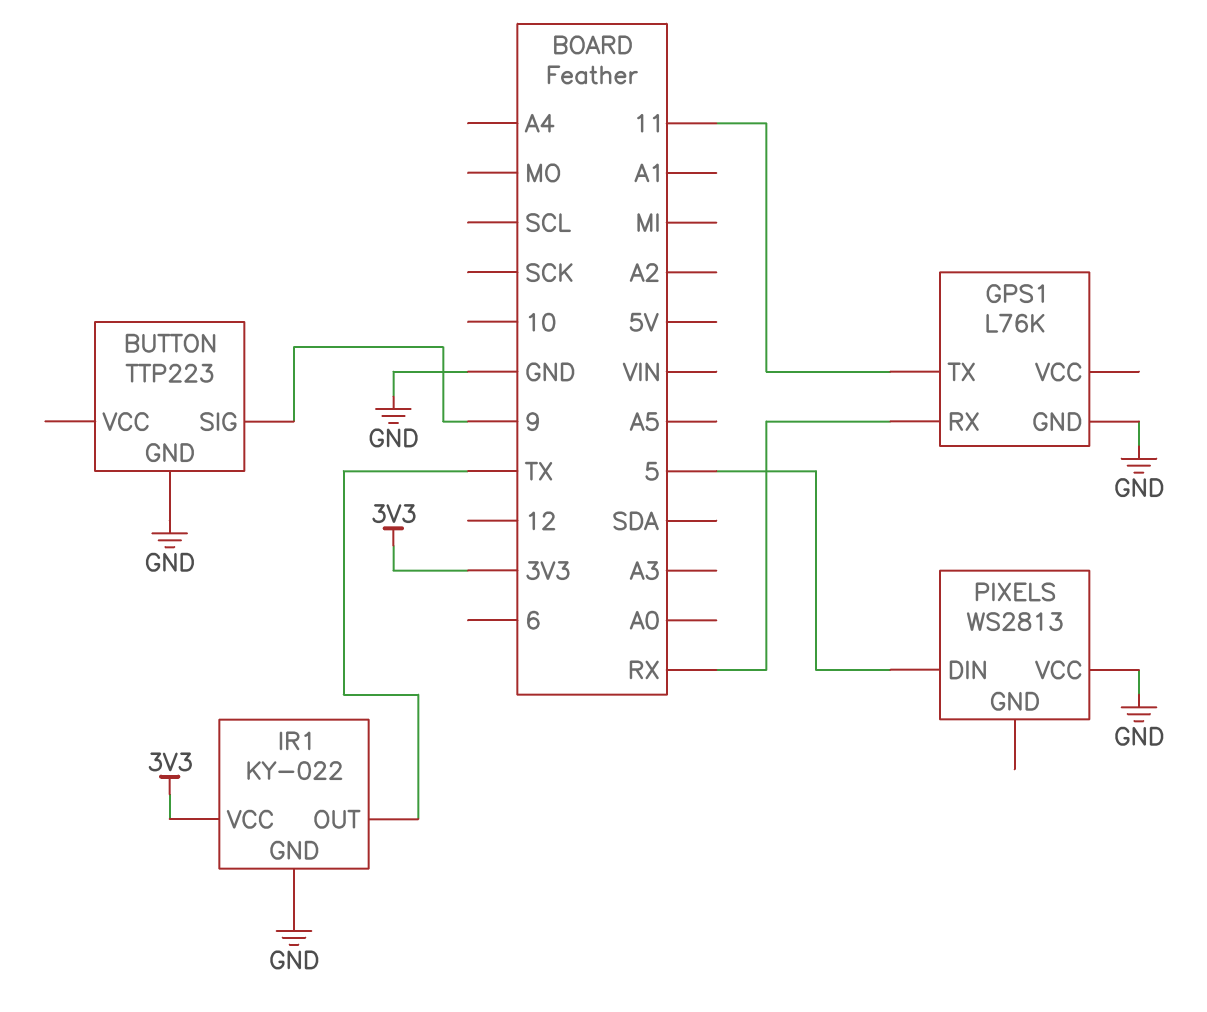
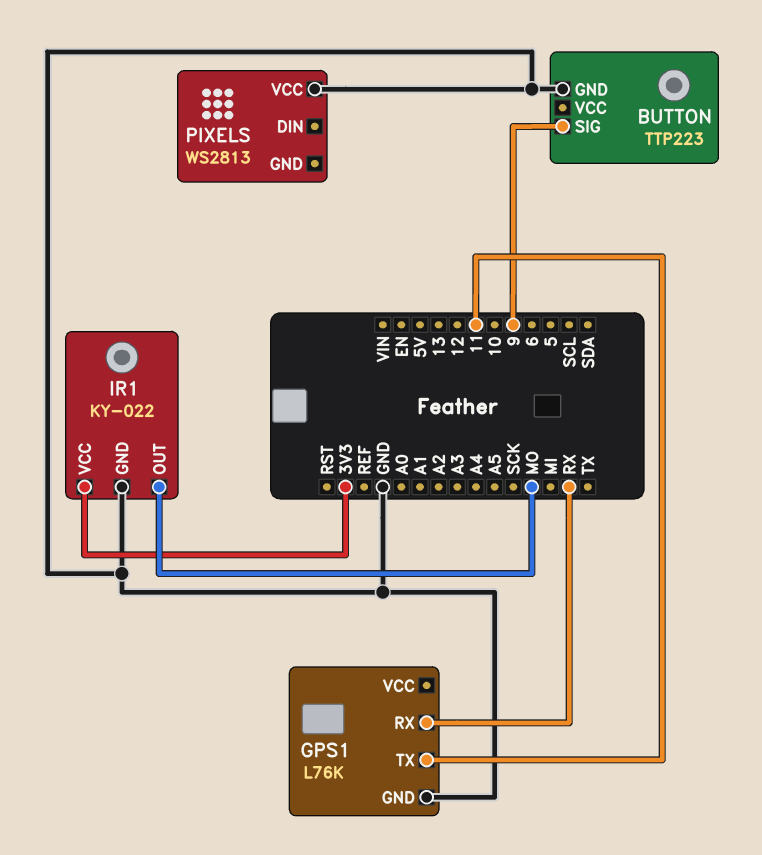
IR1 pin OUT: TX -> MO
PIXELS pin DIN: 5 -> none

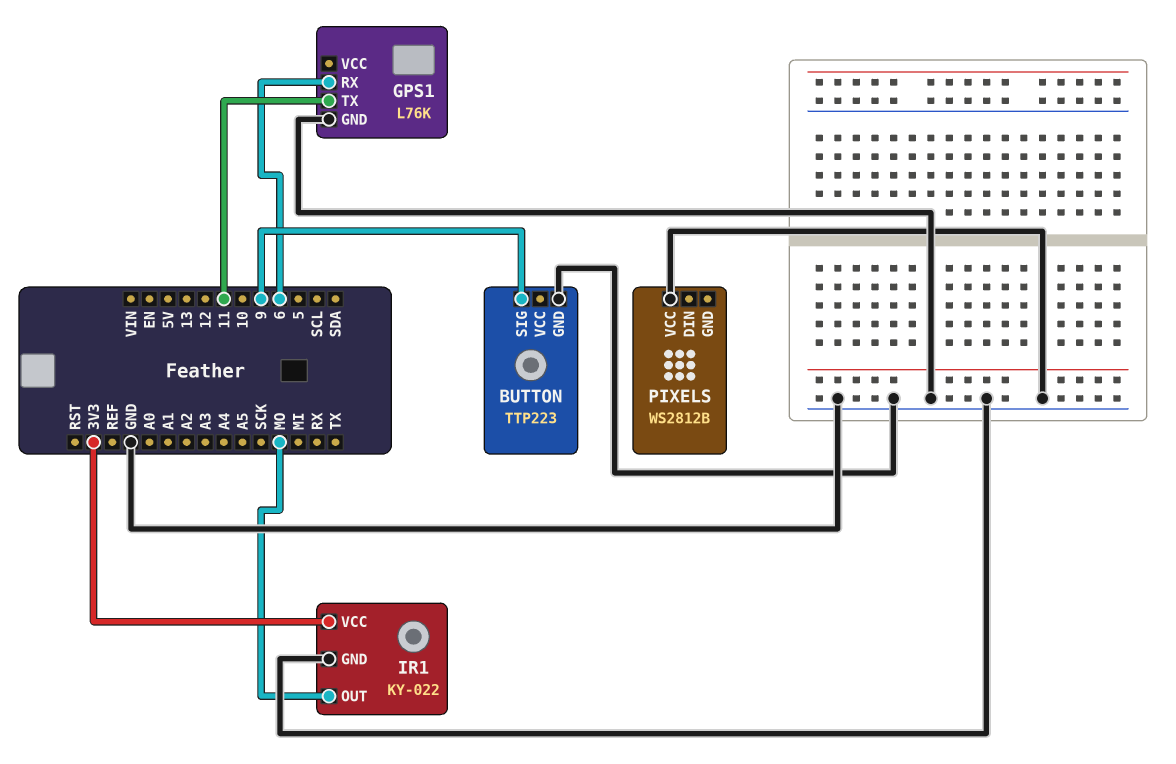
GPS1 pin RX: RX -> 6
PIXELS: WS2813 -> WS2812B

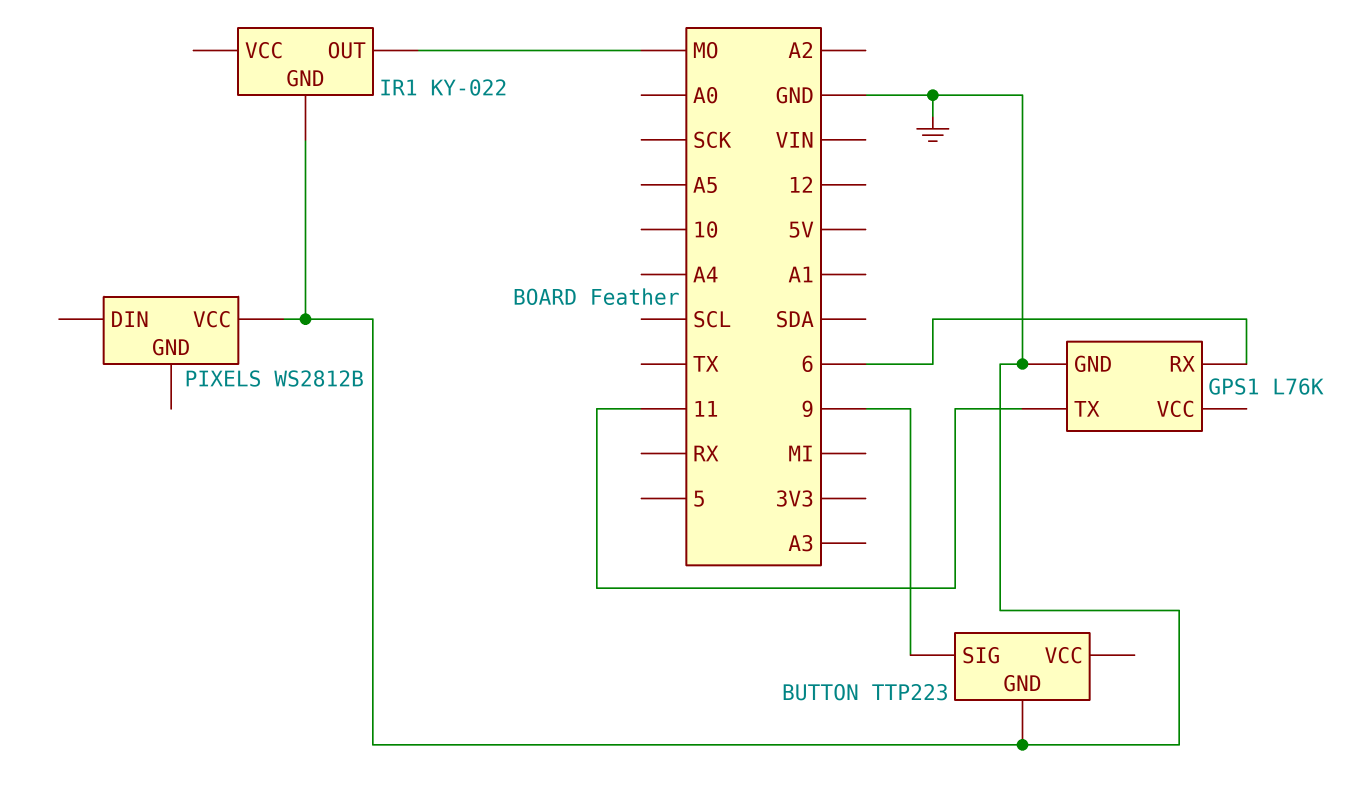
IR1 pin VCC: 3V3 -> none

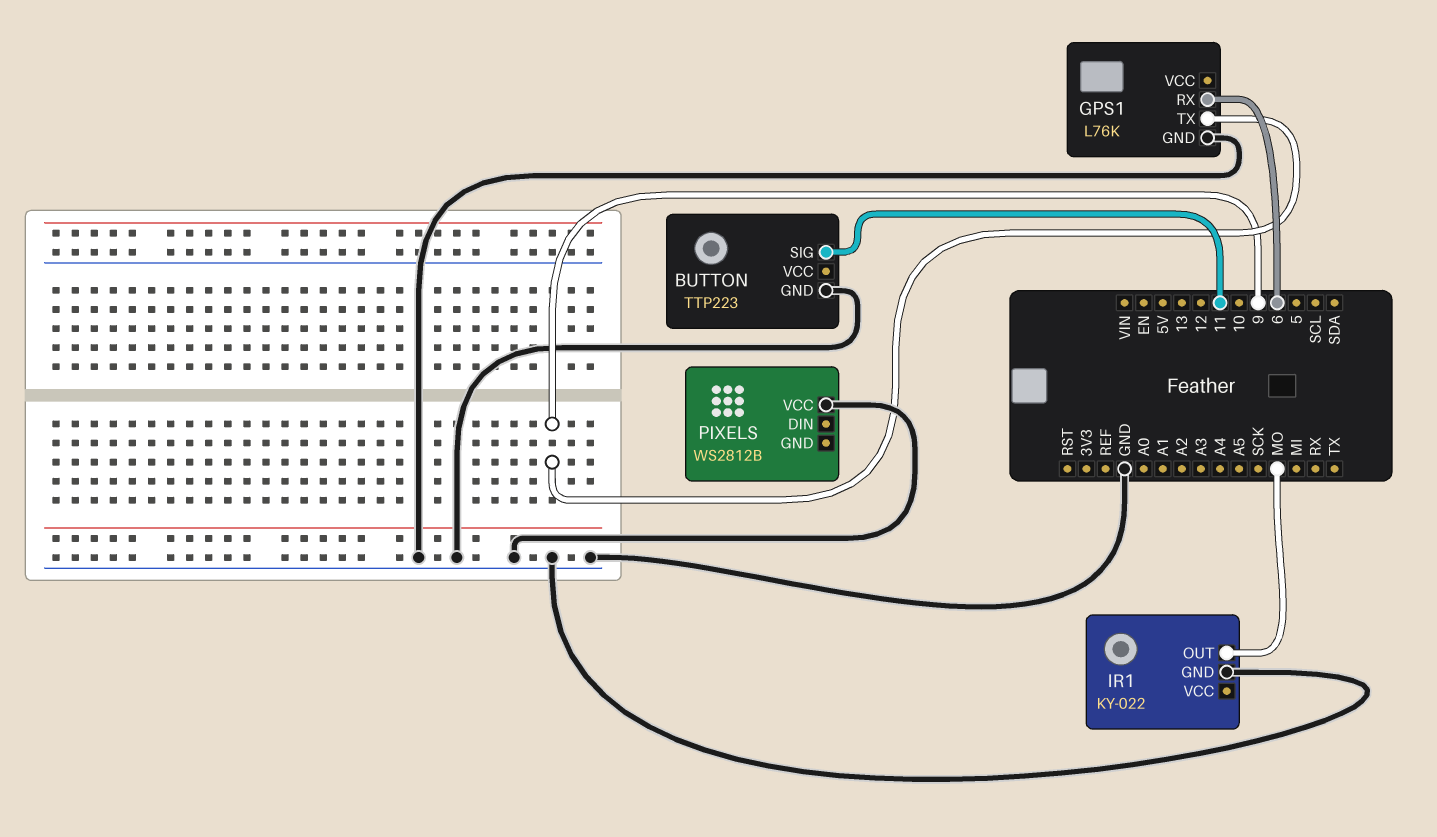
BUTTON pin SIG: 9 -> 11
GPS1 pin TX: 11 -> 9

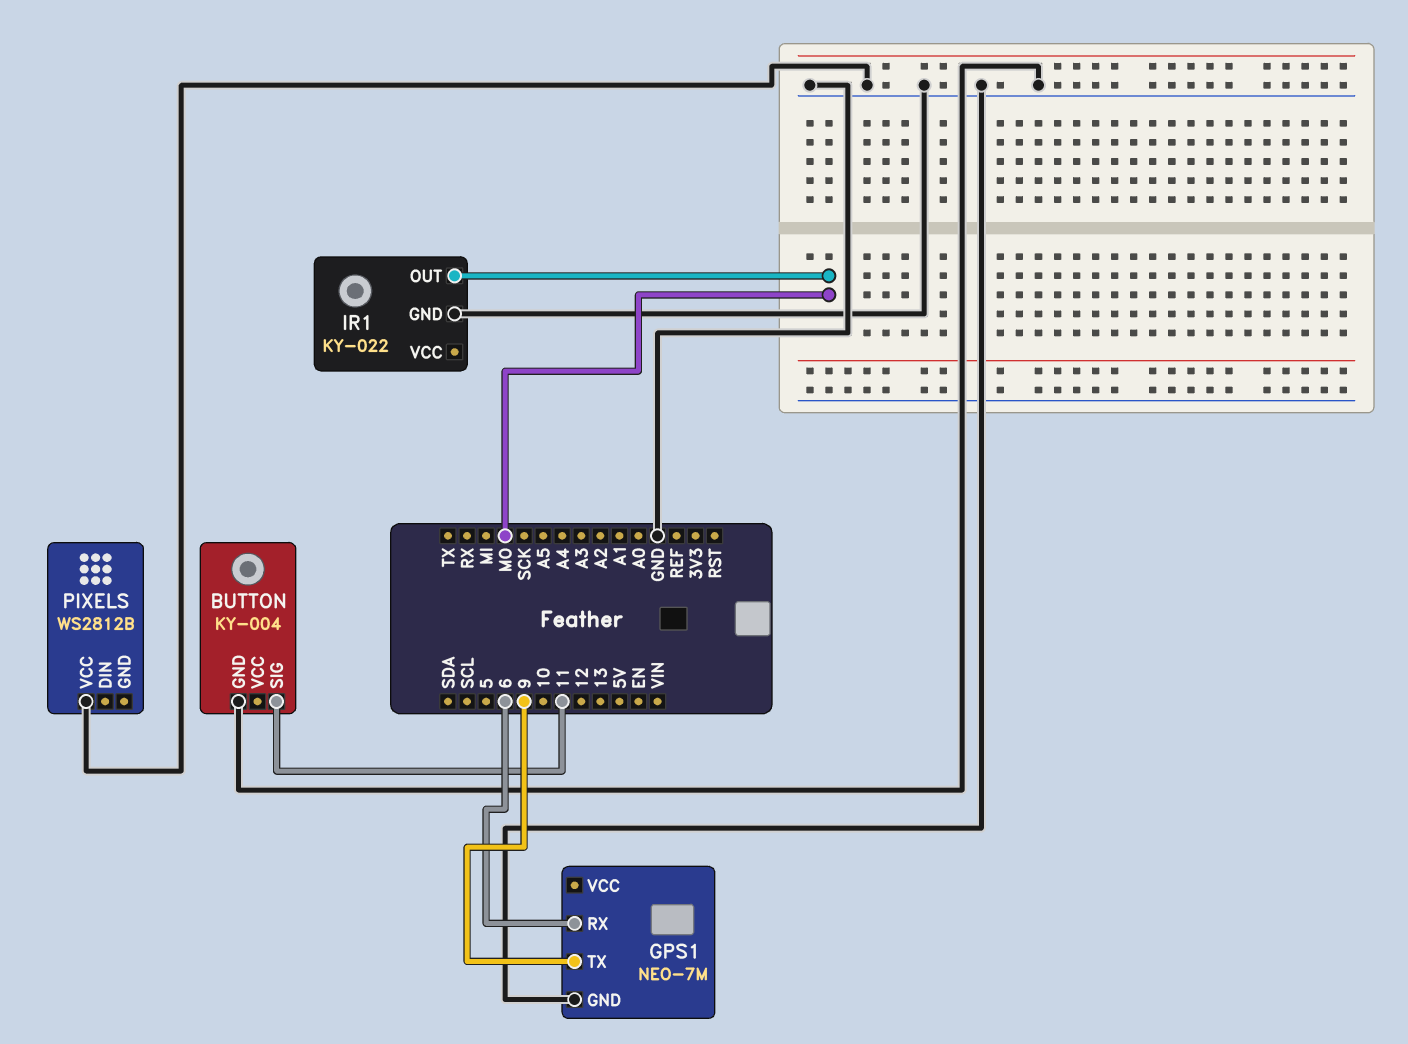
BUTTON: TTP223 -> KY-004
GPS1: L76K -> NEO-7M

